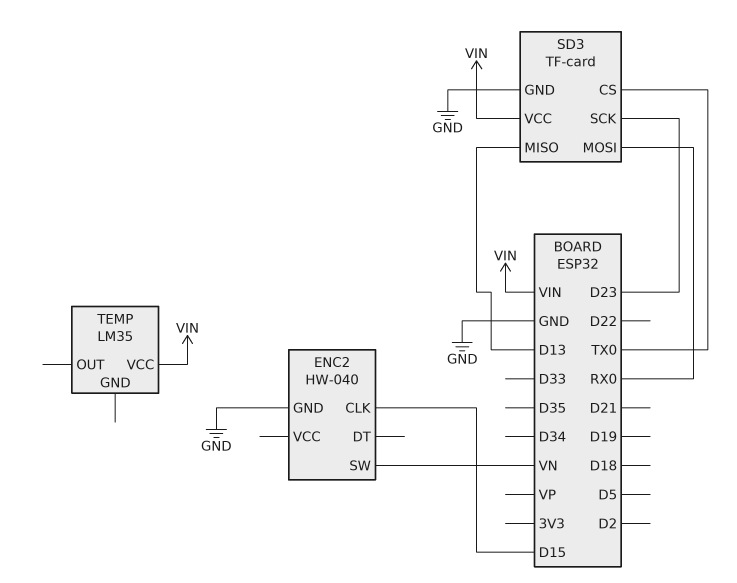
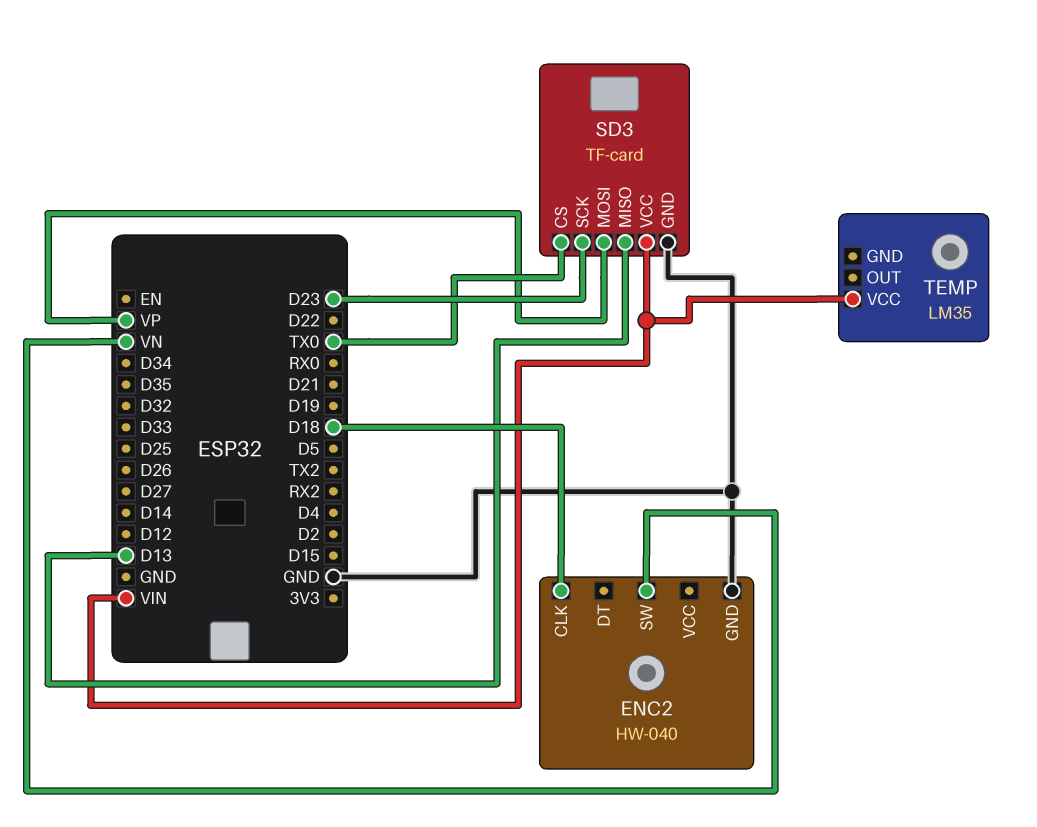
ENC2 pin CLK: D15 -> D18
SD3 pin MOSI: RX0 -> VP

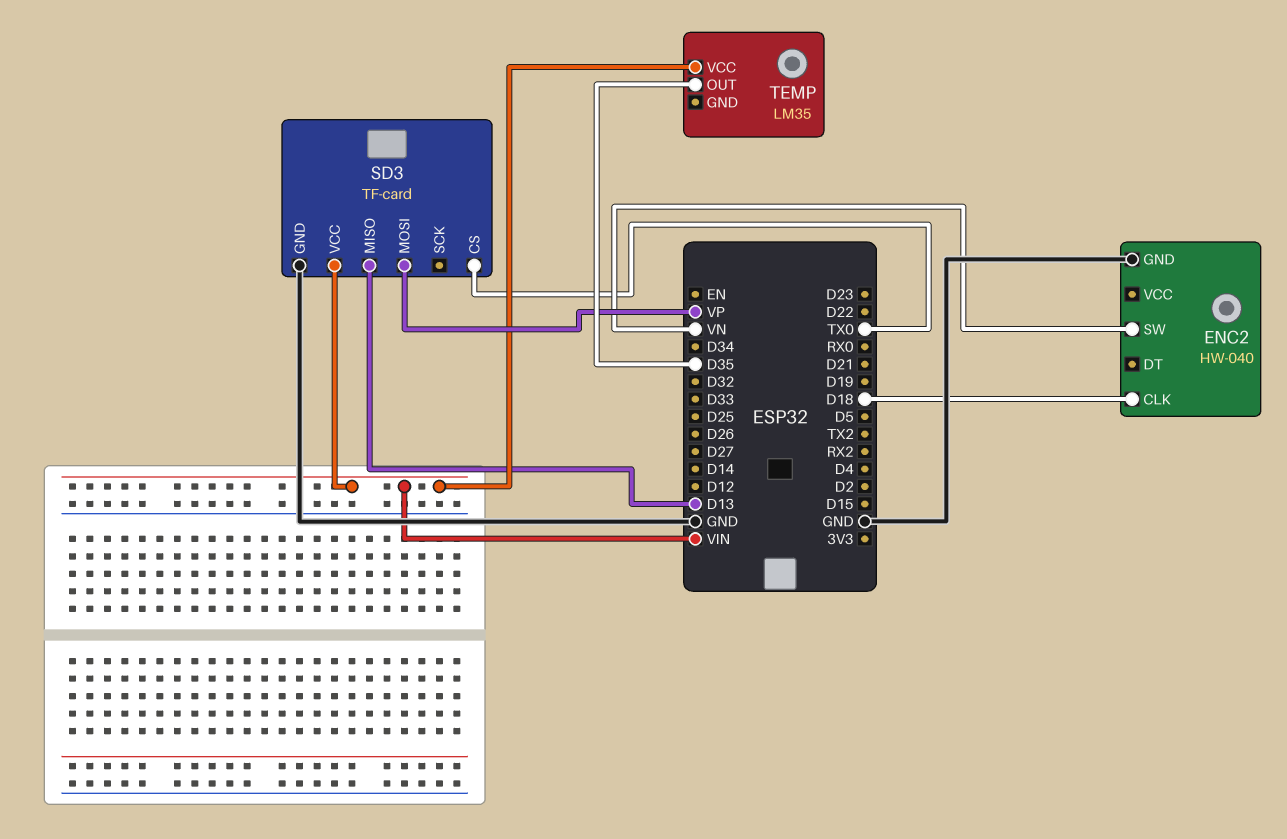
SD3 pin SCK: D23 -> none
TEMP pin OUT: none -> D35

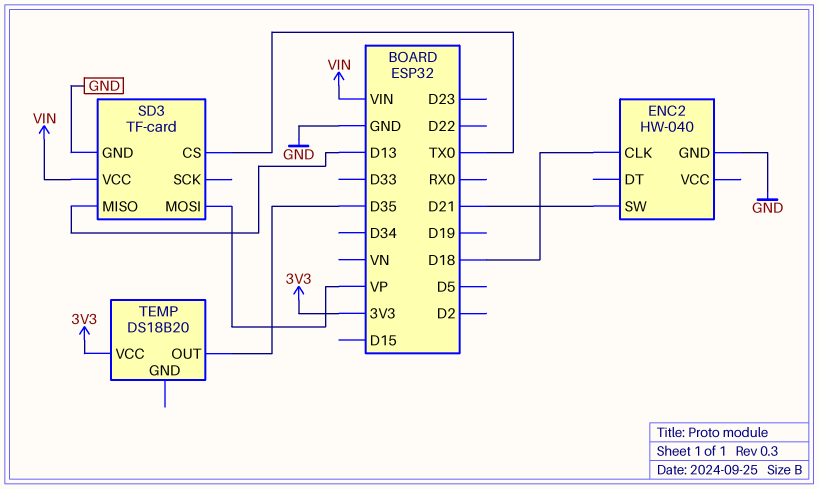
ENC2 pin SW: VN -> D21
TEMP: LM35 -> DS18B20
TEMP pin VCC: VIN -> 3V3

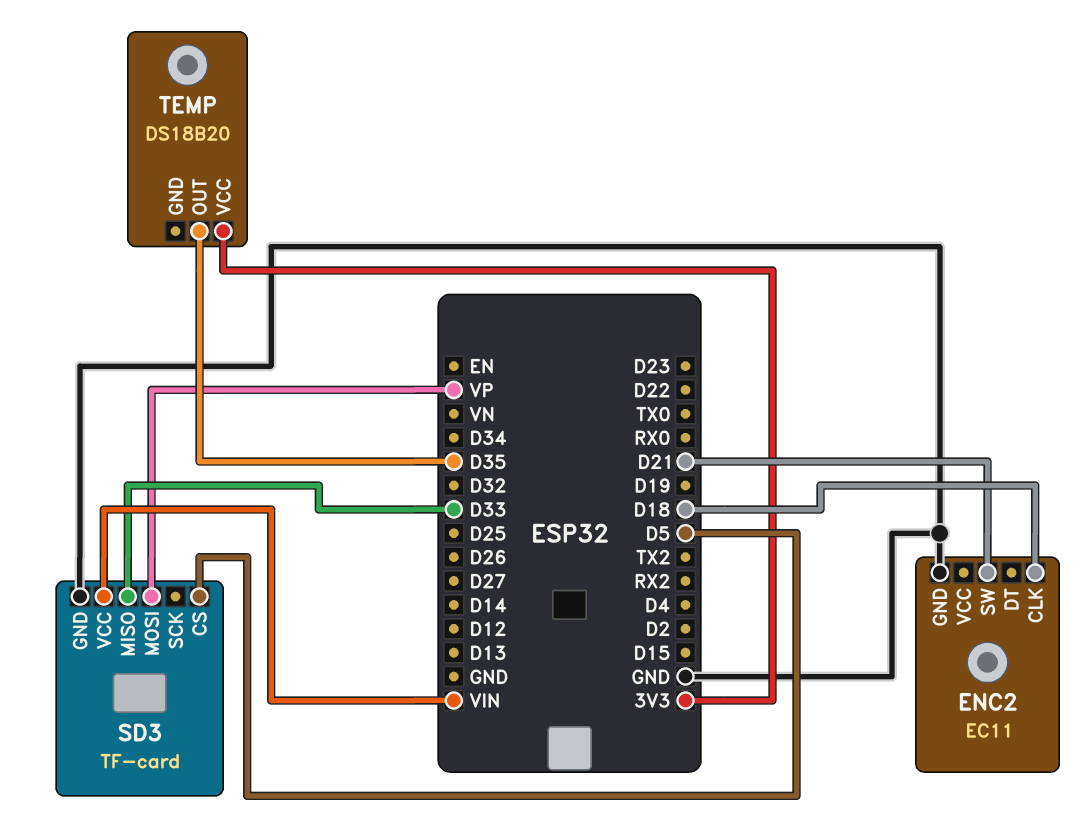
ENC2: HW-040 -> EC11
SD3 pin CS: TX0 -> D5
SD3 pin MISO: D13 -> D33

